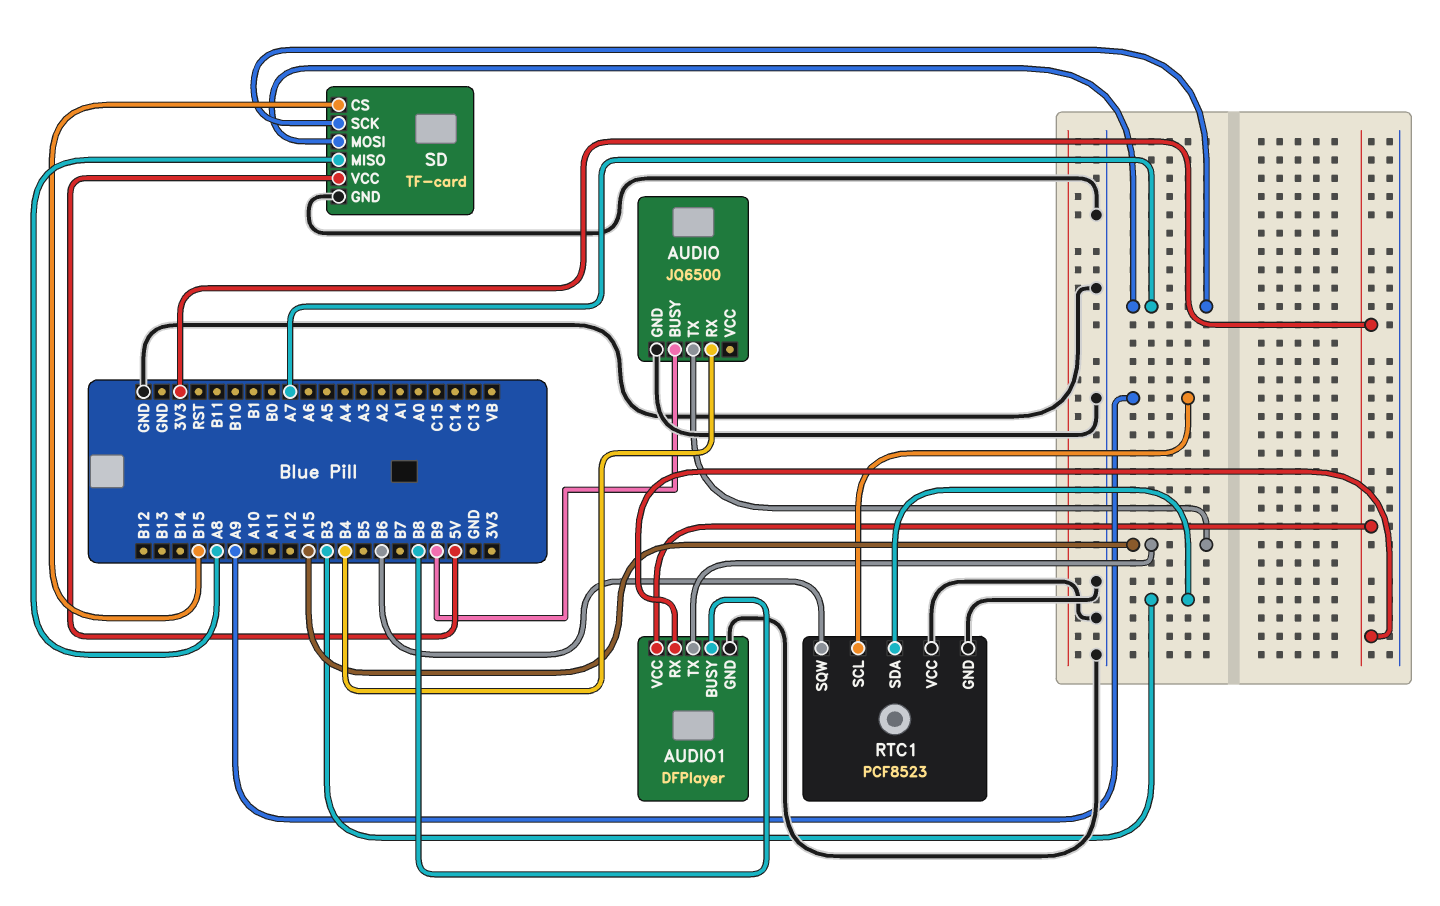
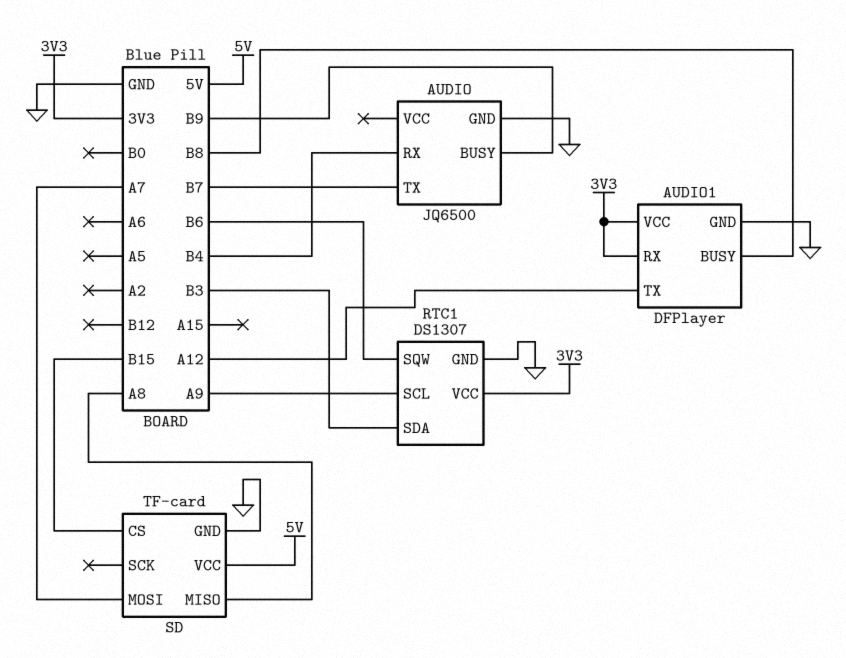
AUDIO pin TX: A15 -> B7
AUDIO1 pin TX: A15 -> A12
RTC1: PCF8523 -> DS1307
RTC1 pin VCC: GND -> 3V3
SD pin SCK: A7 -> none

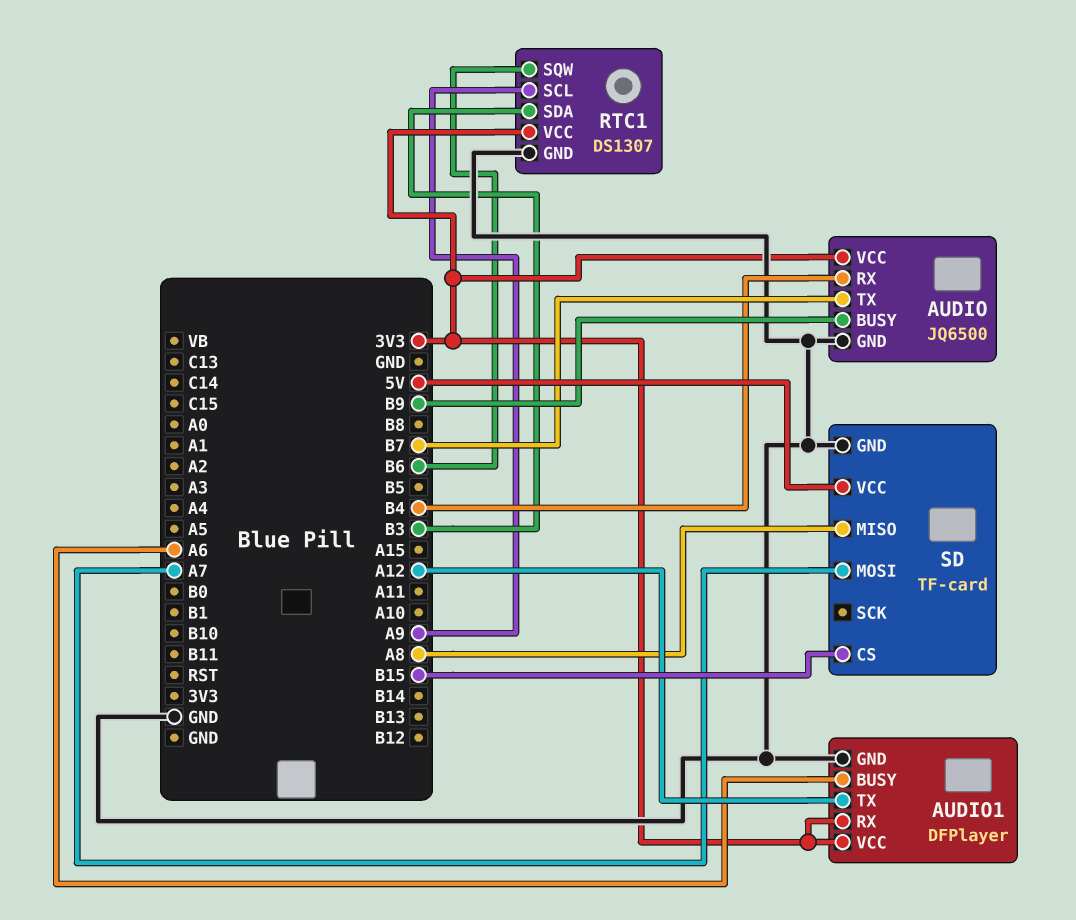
AUDIO pin VCC: none -> 3V3
AUDIO1 pin BUSY: B8 -> A6

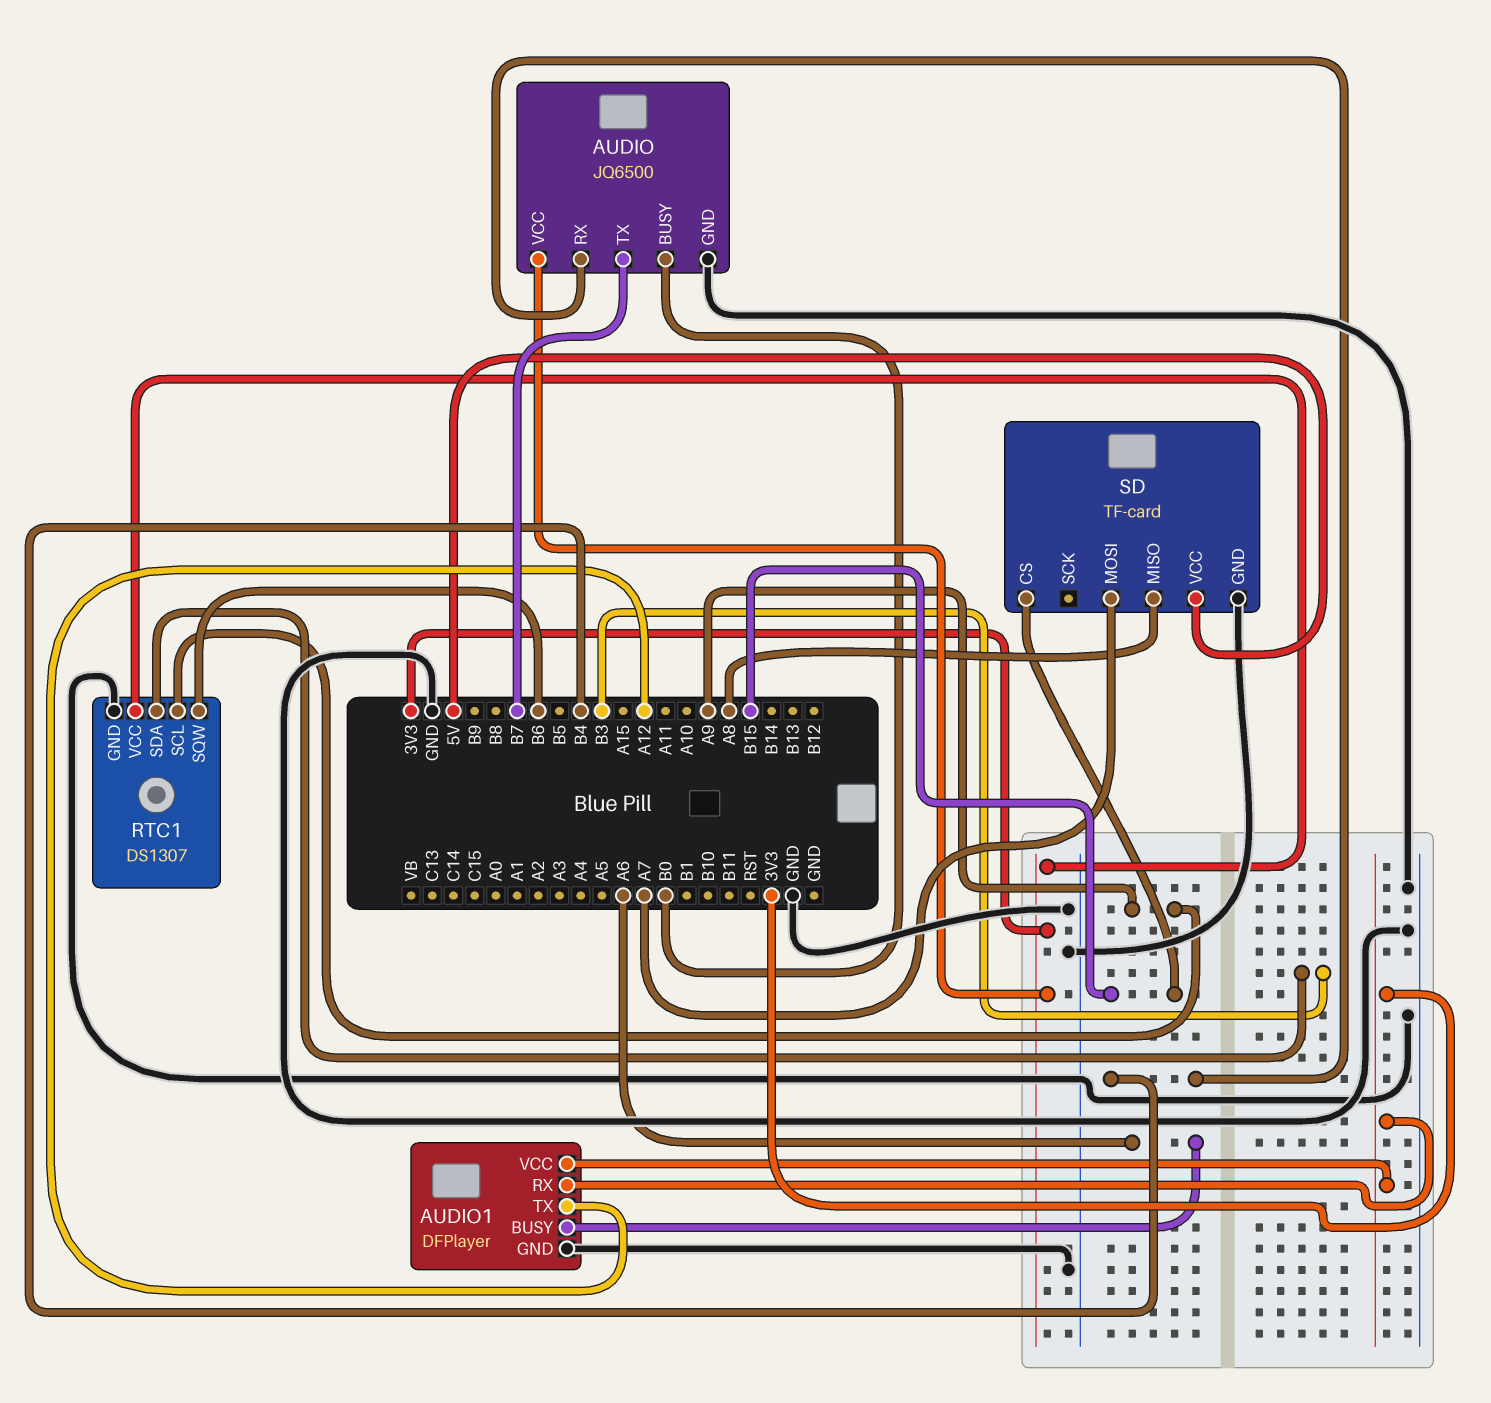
AUDIO pin BUSY: B9 -> B0

